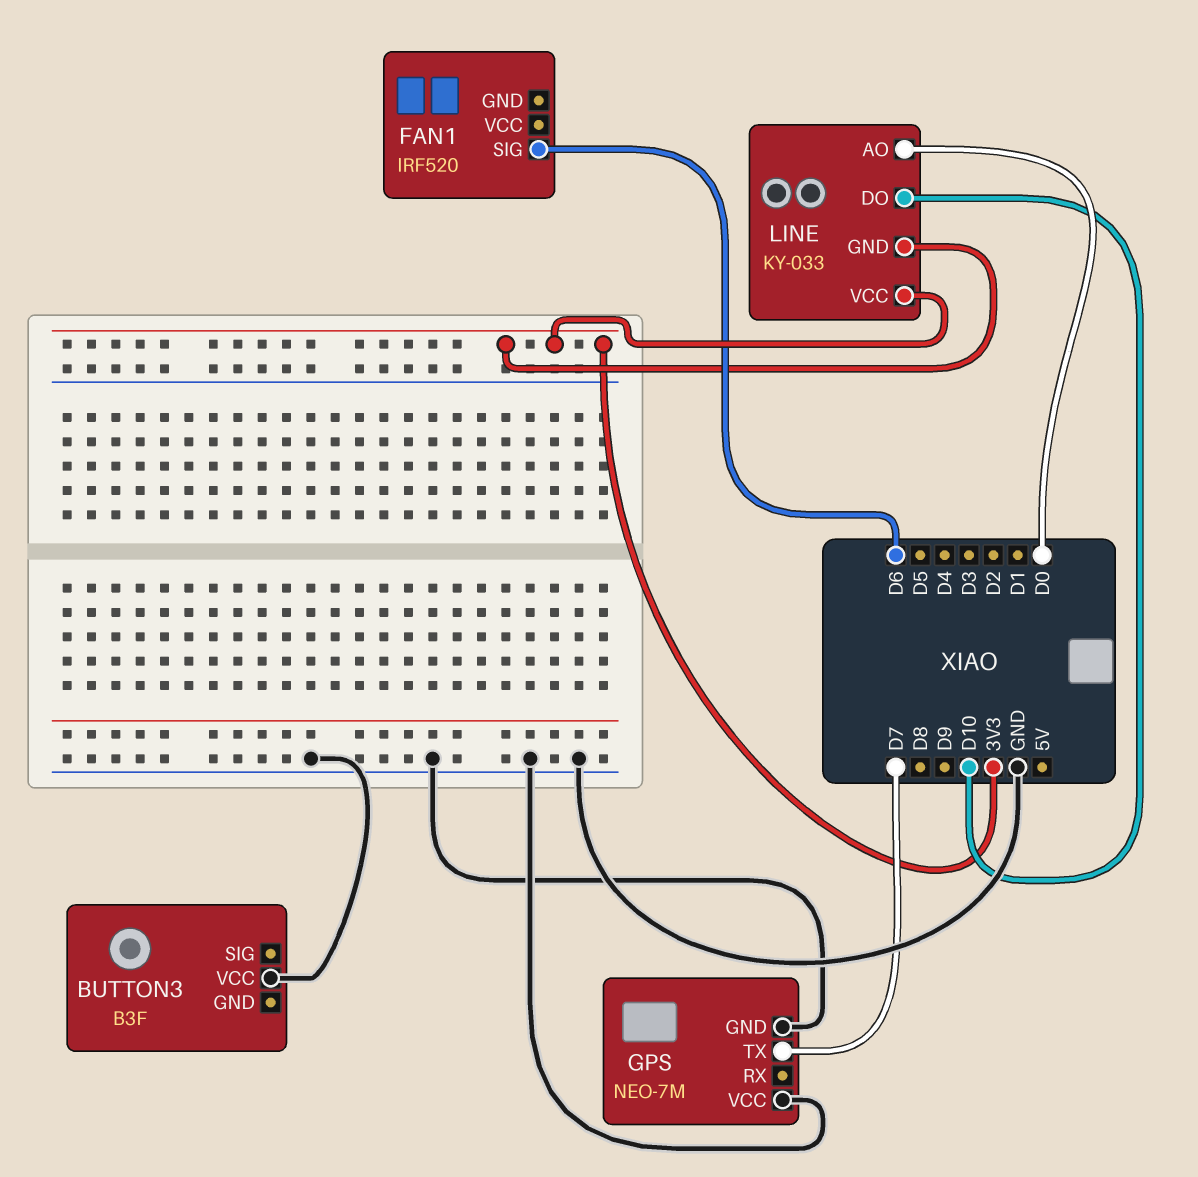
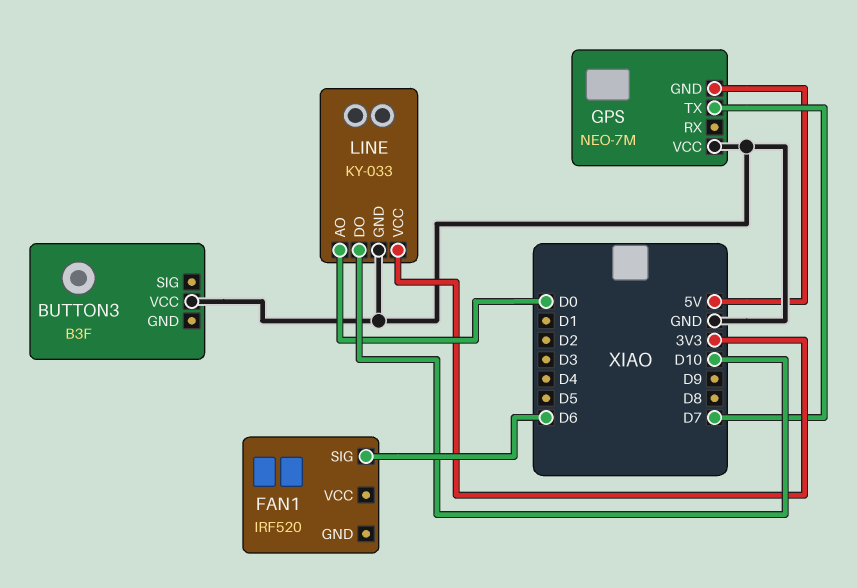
GPS pin GND: GND -> 5V
LINE pin GND: 3V3 -> GND

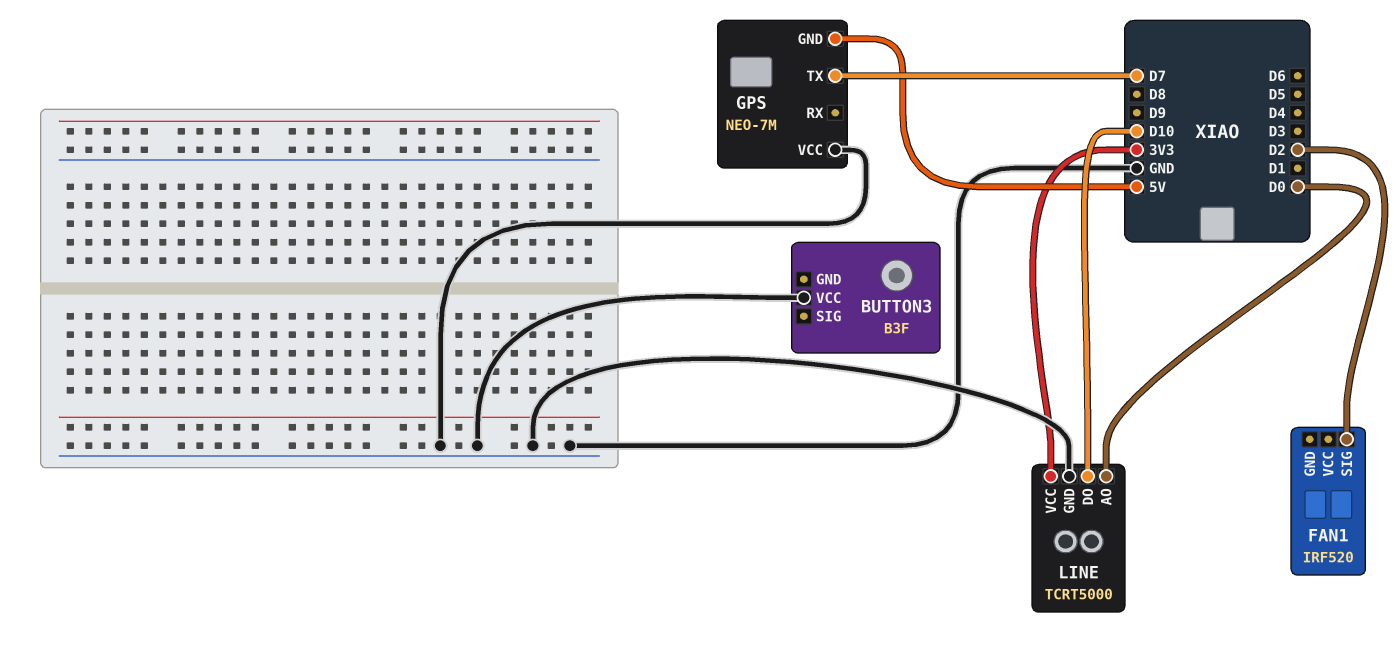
FAN1 pin SIG: D6 -> D2
LINE: KY-033 -> TCRT5000

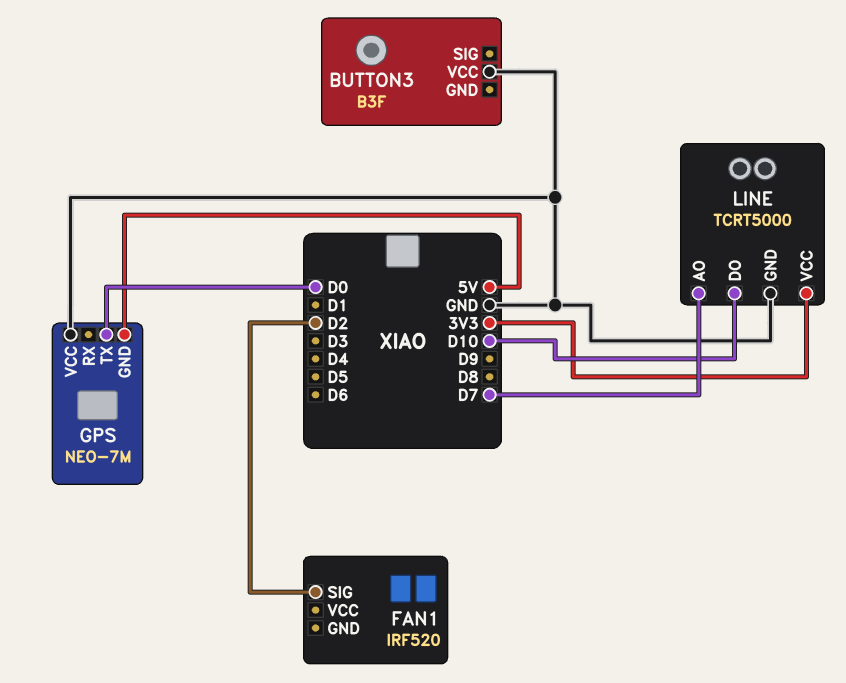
GPS pin TX: D7 -> D0
LINE pin AO: D0 -> D7

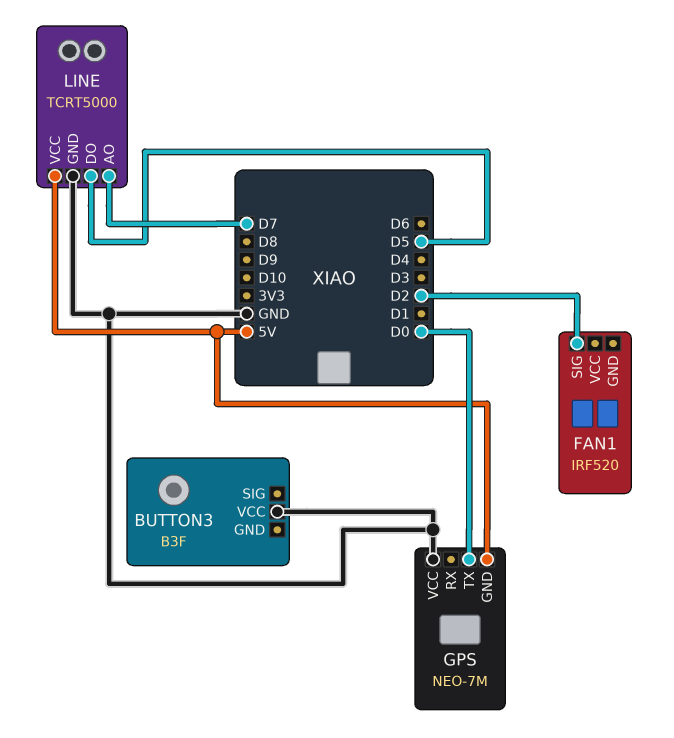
LINE pin DO: D10 -> D5
LINE pin VCC: 3V3 -> 5V

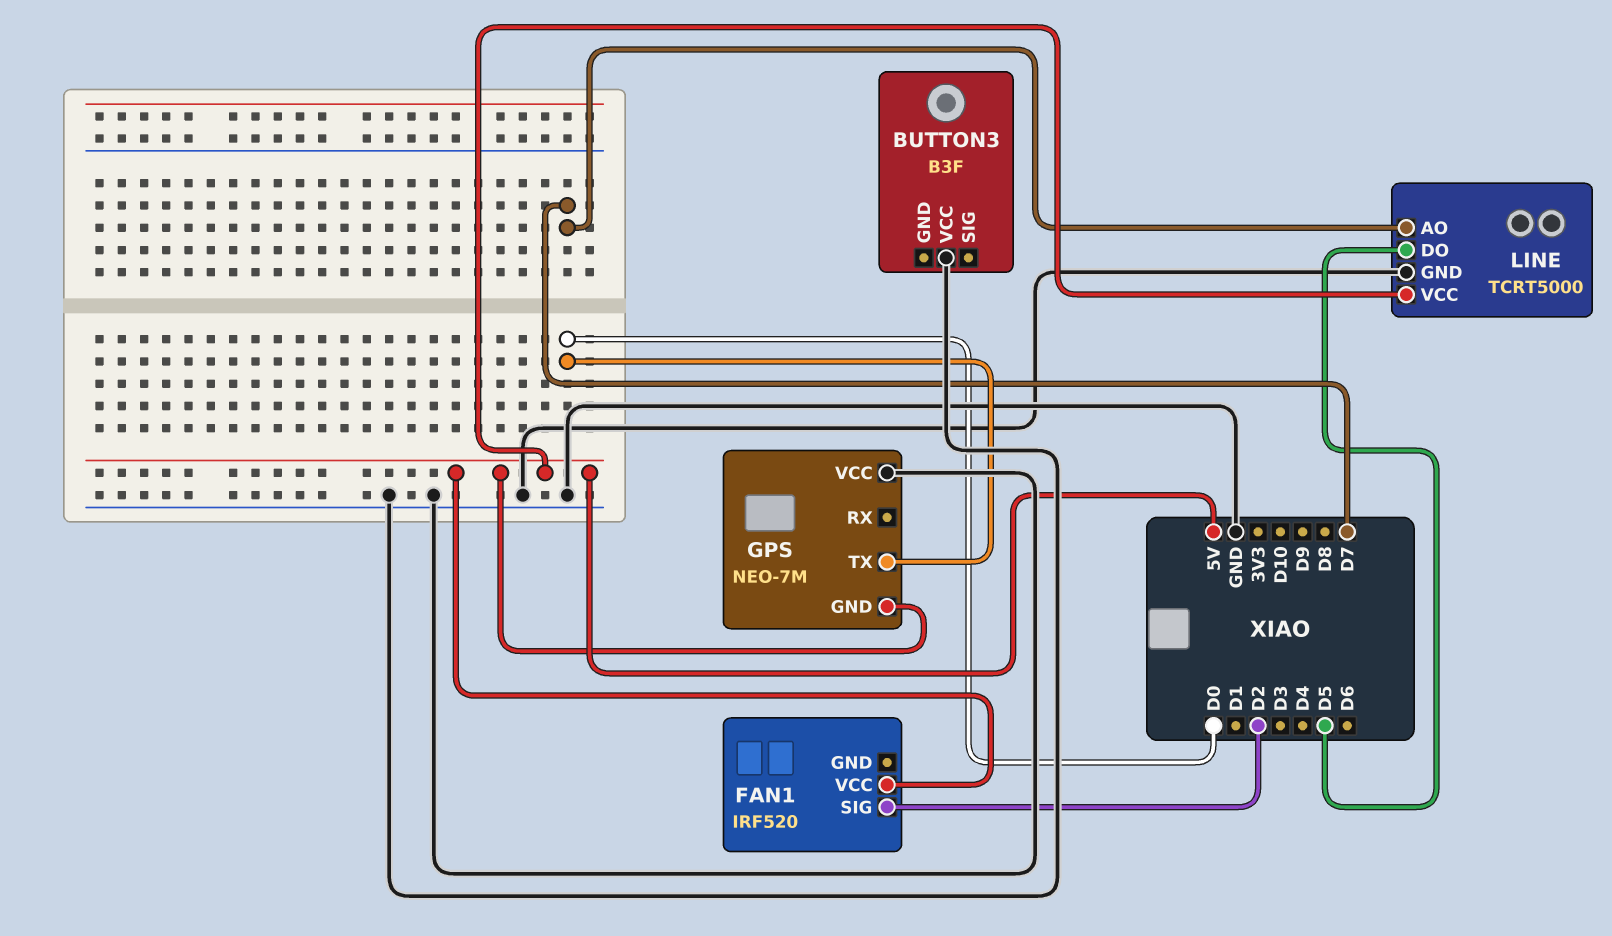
FAN1 pin VCC: none -> 5V

